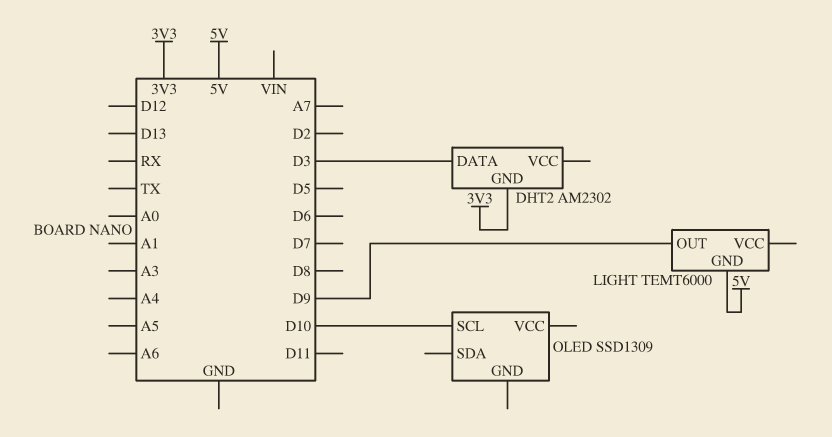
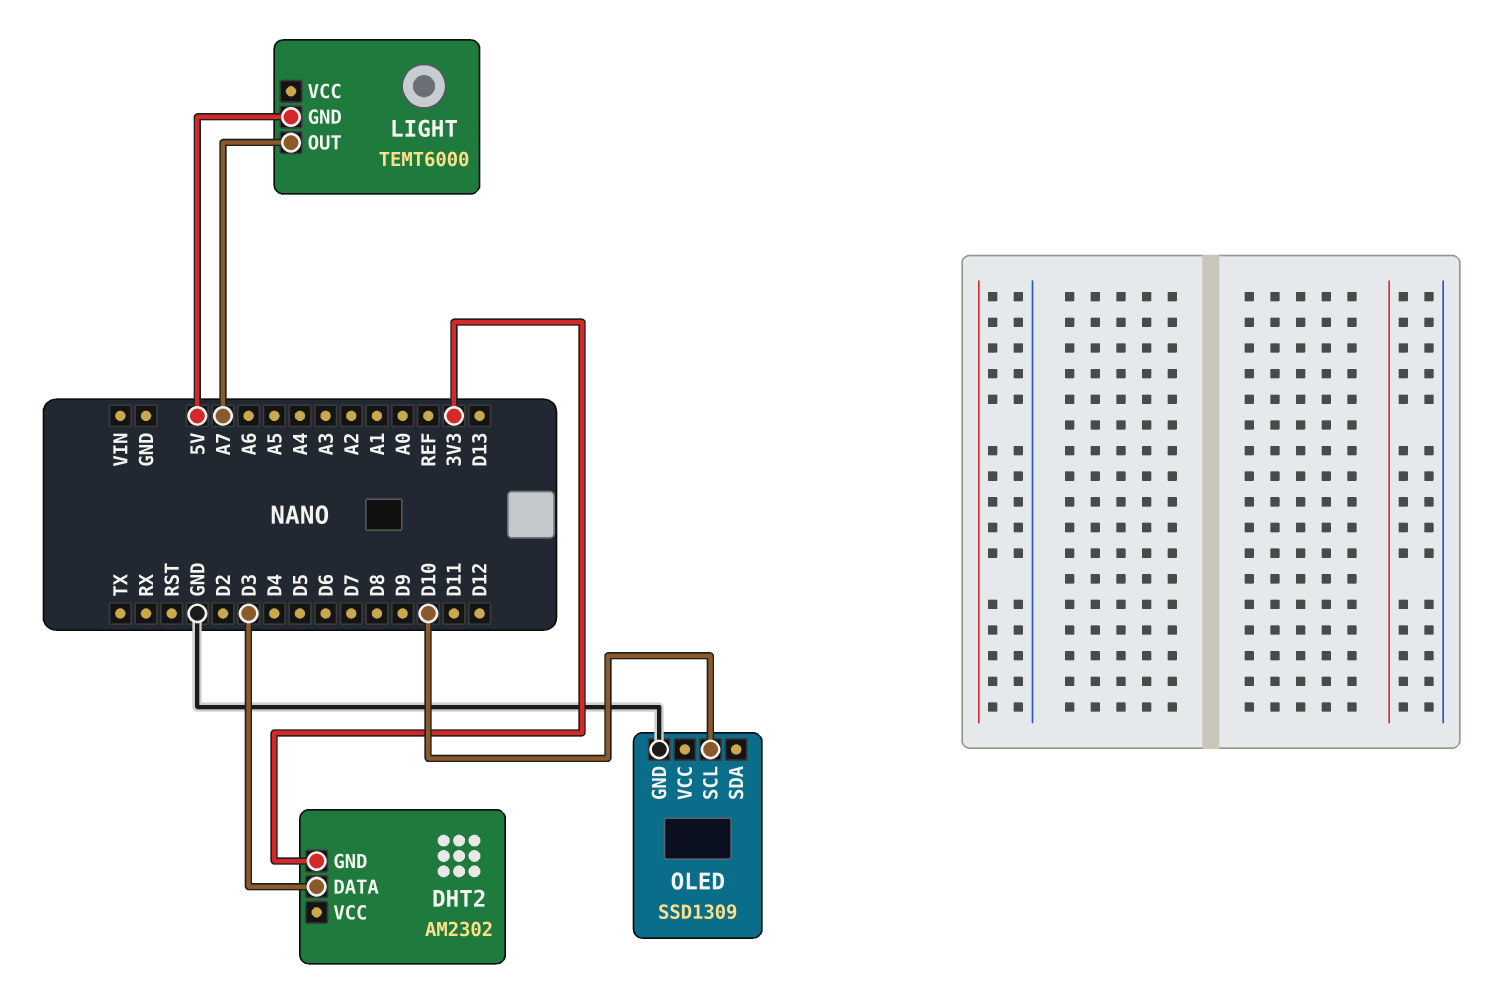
LIGHT pin OUT: D9 -> A7
OLED pin GND: none -> GND

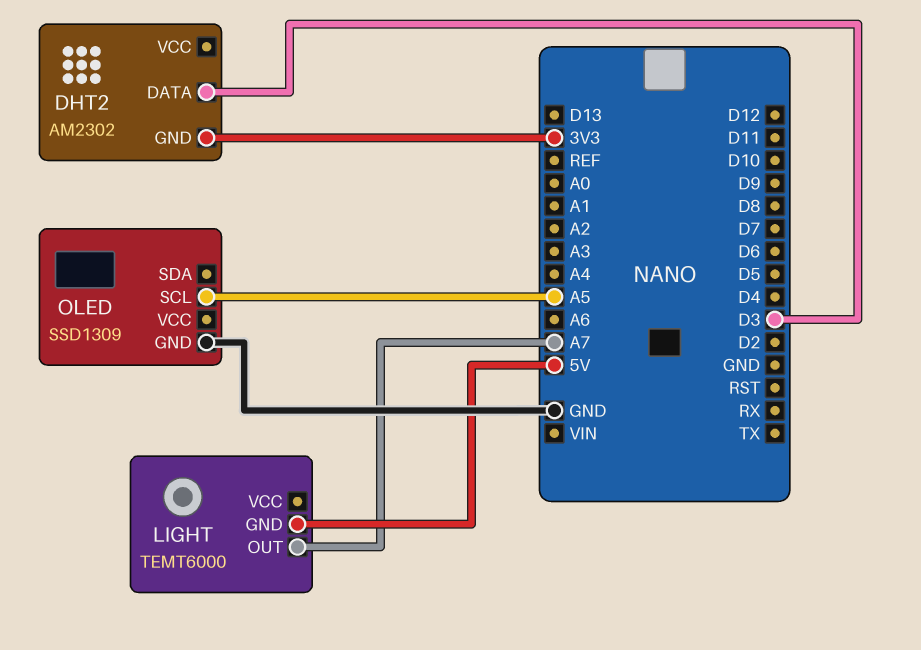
OLED pin SCL: D10 -> A5

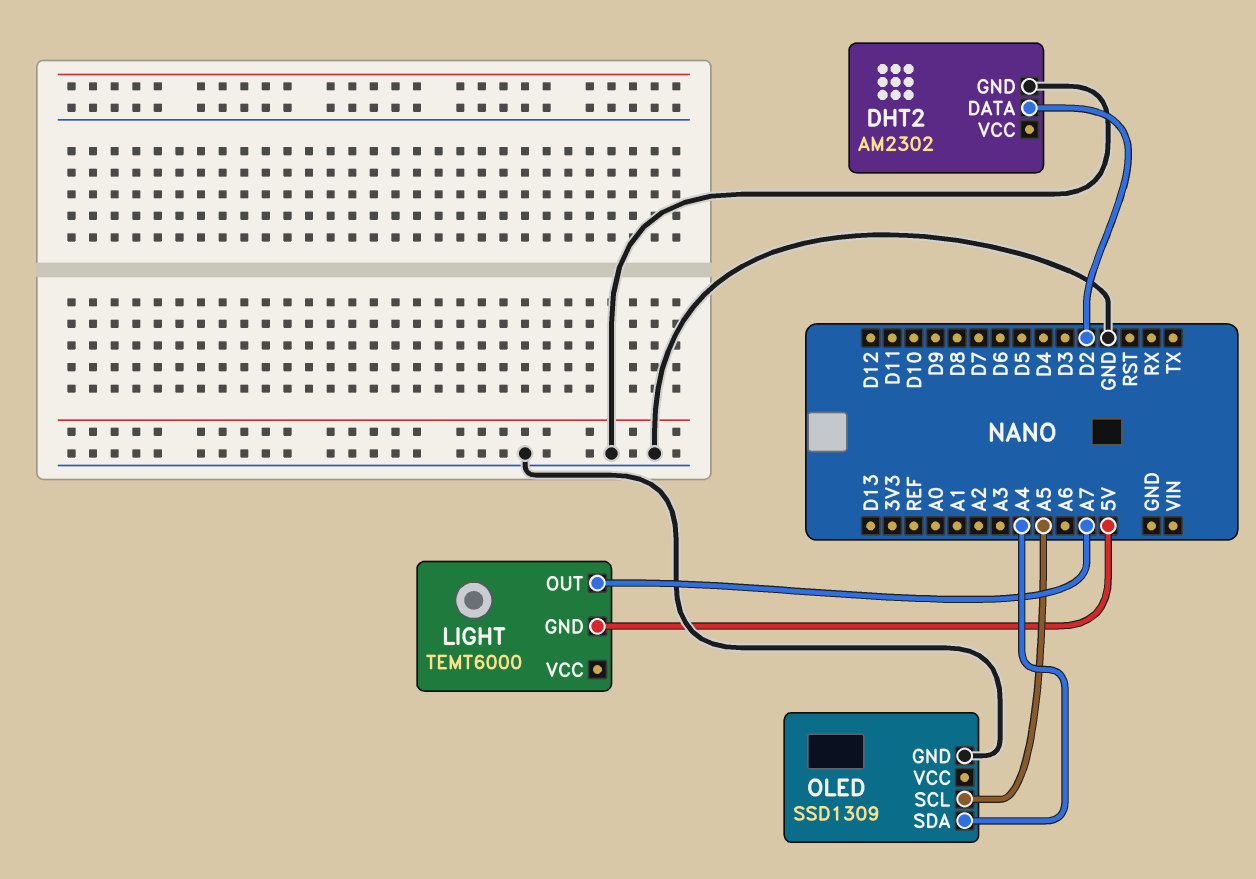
DHT2 pin DATA: D3 -> D2
DHT2 pin GND: 3V3 -> GND
OLED pin SDA: none -> A4

